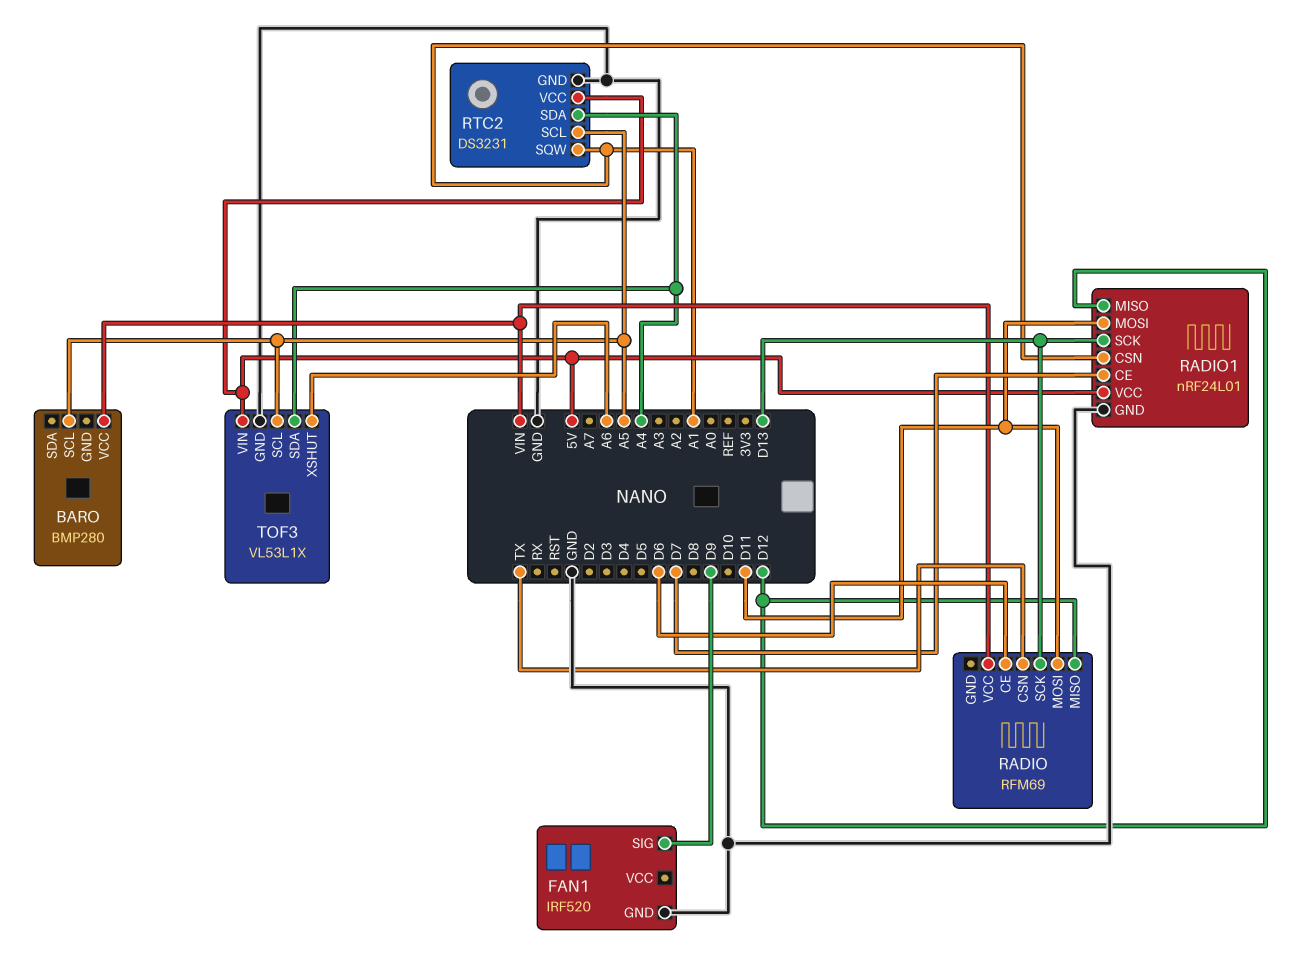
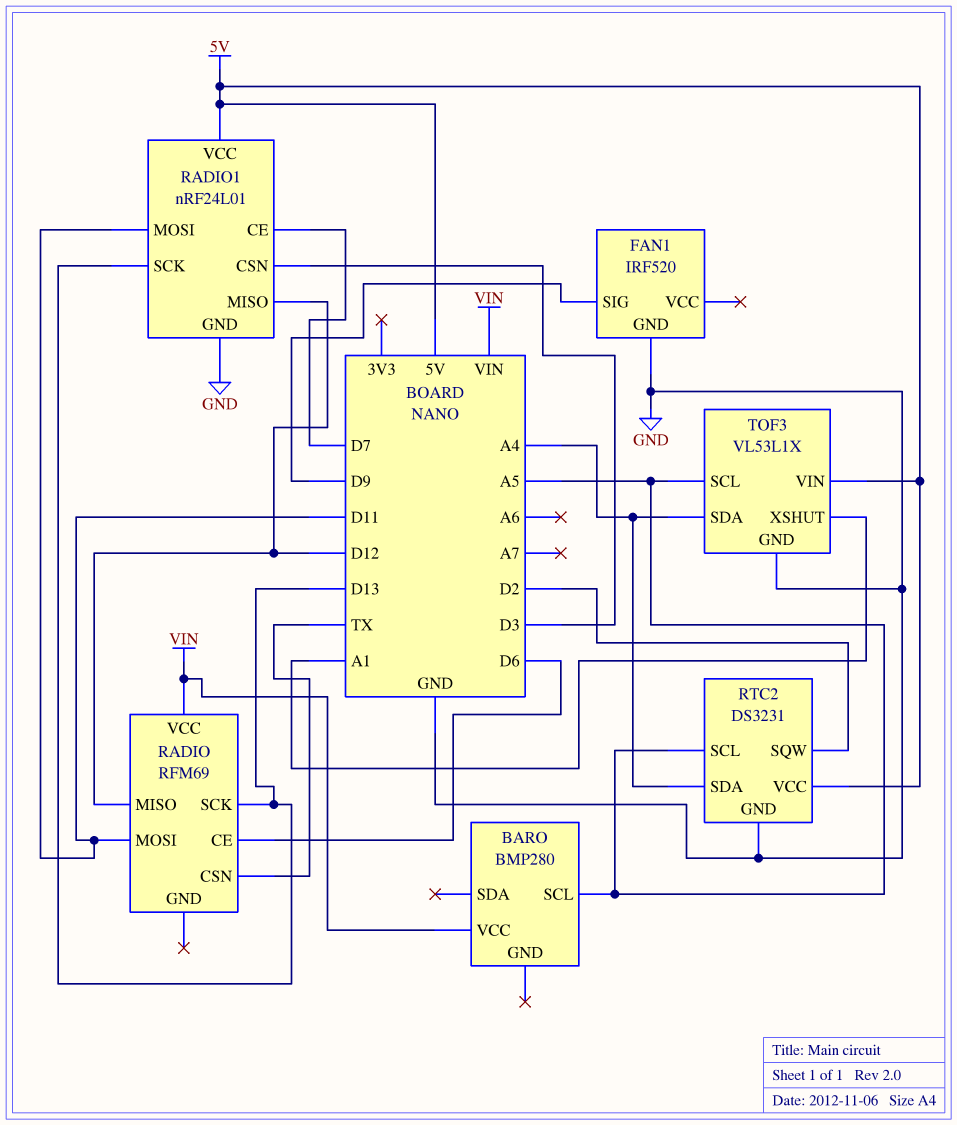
RADIO1 pin CSN: A1 -> D3
RTC2 pin SQW: A1 -> D2
TOF3 pin XSHUT: A6 -> A1

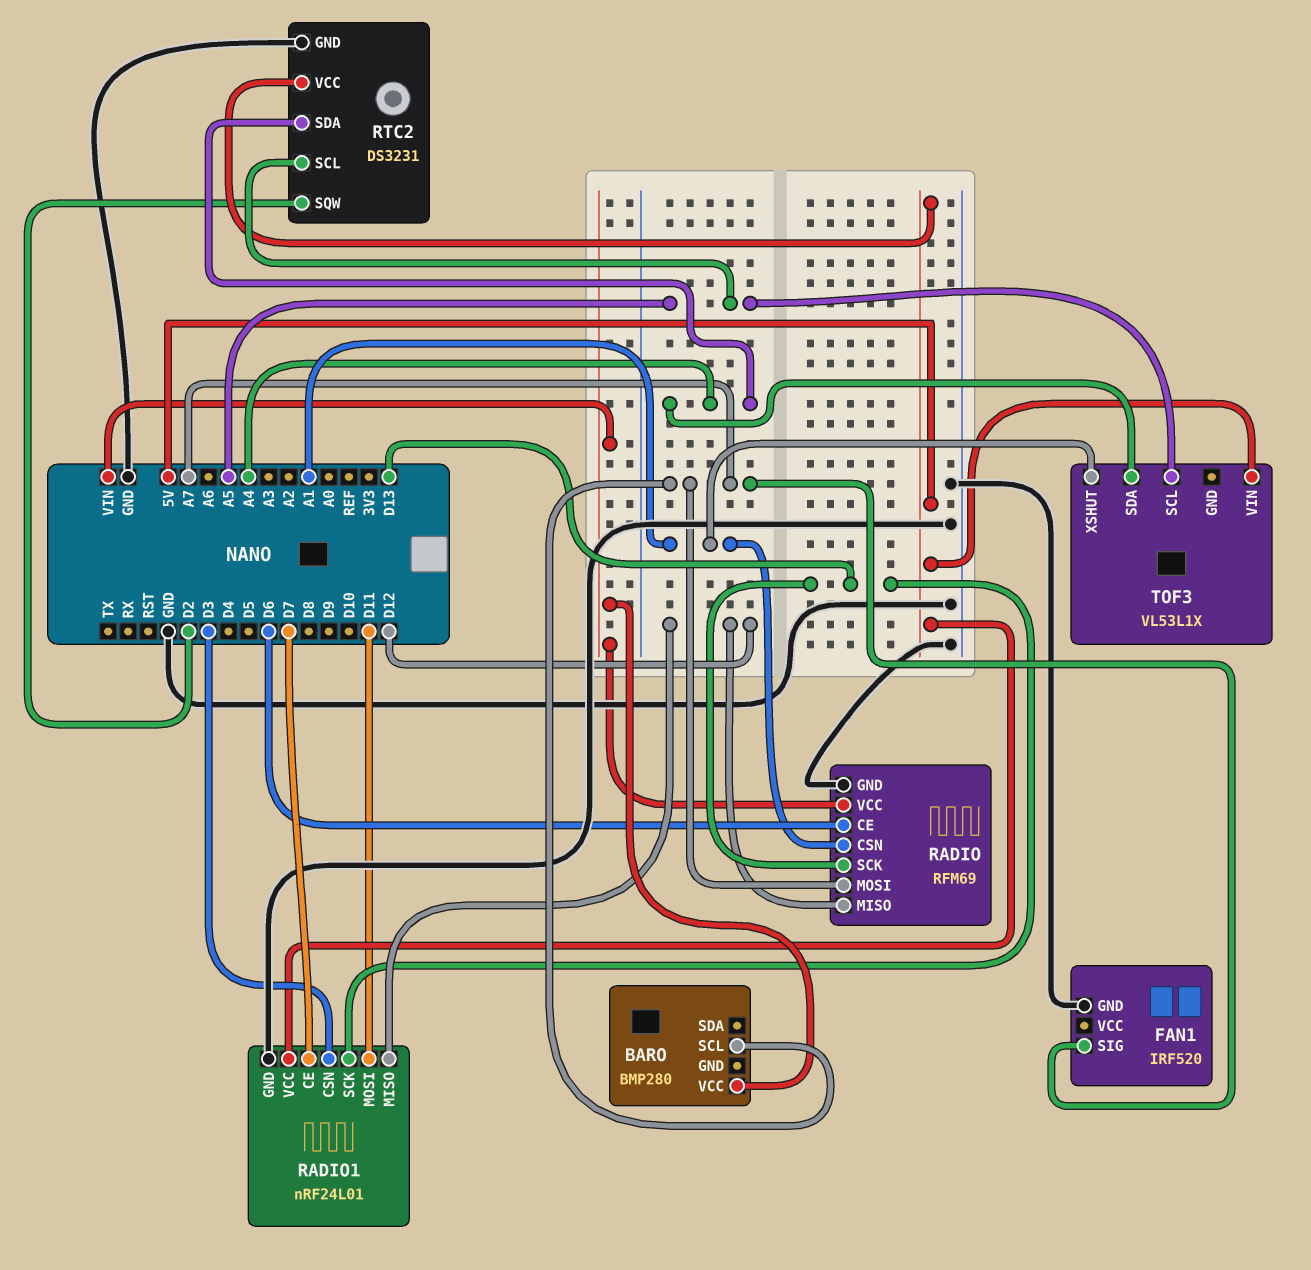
BARO pin SCL: A5 -> A7
FAN1 pin SIG: D9 -> A7
RADIO pin CSN: TX -> A1
RADIO pin GND: none -> GND
RADIO pin MOSI: D11 -> A7
TOF3 pin GND: GND -> none

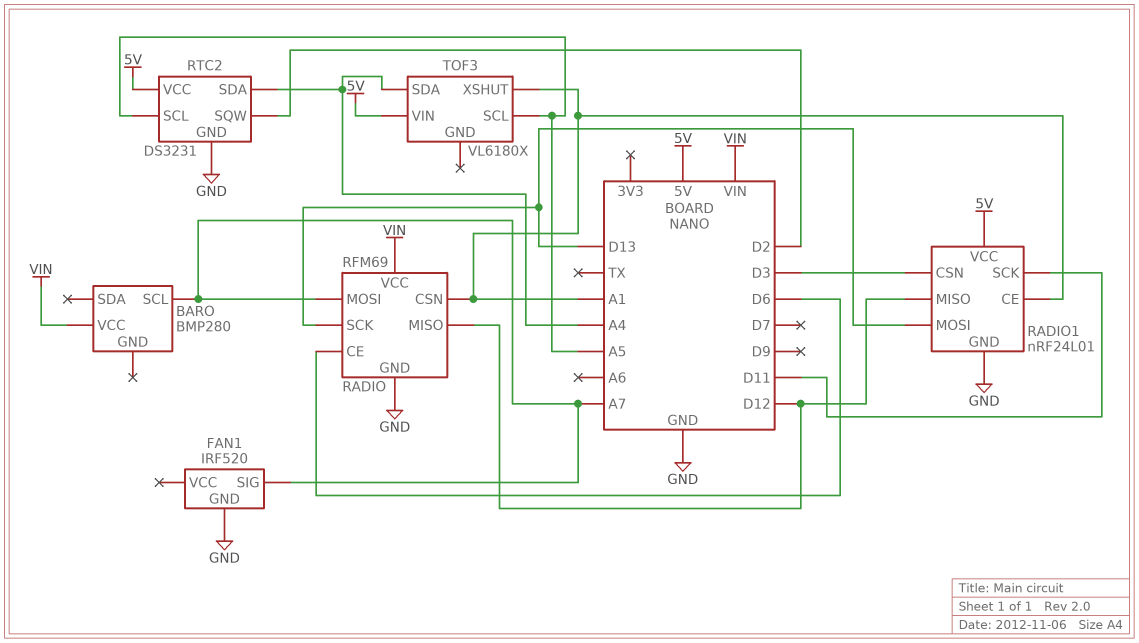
RADIO1 pin CE: D7 -> A1
RADIO1 pin MOSI: D11 -> D13
RADIO1 pin SCK: D13 -> D11
TOF3: VL53L1X -> VL6180X

